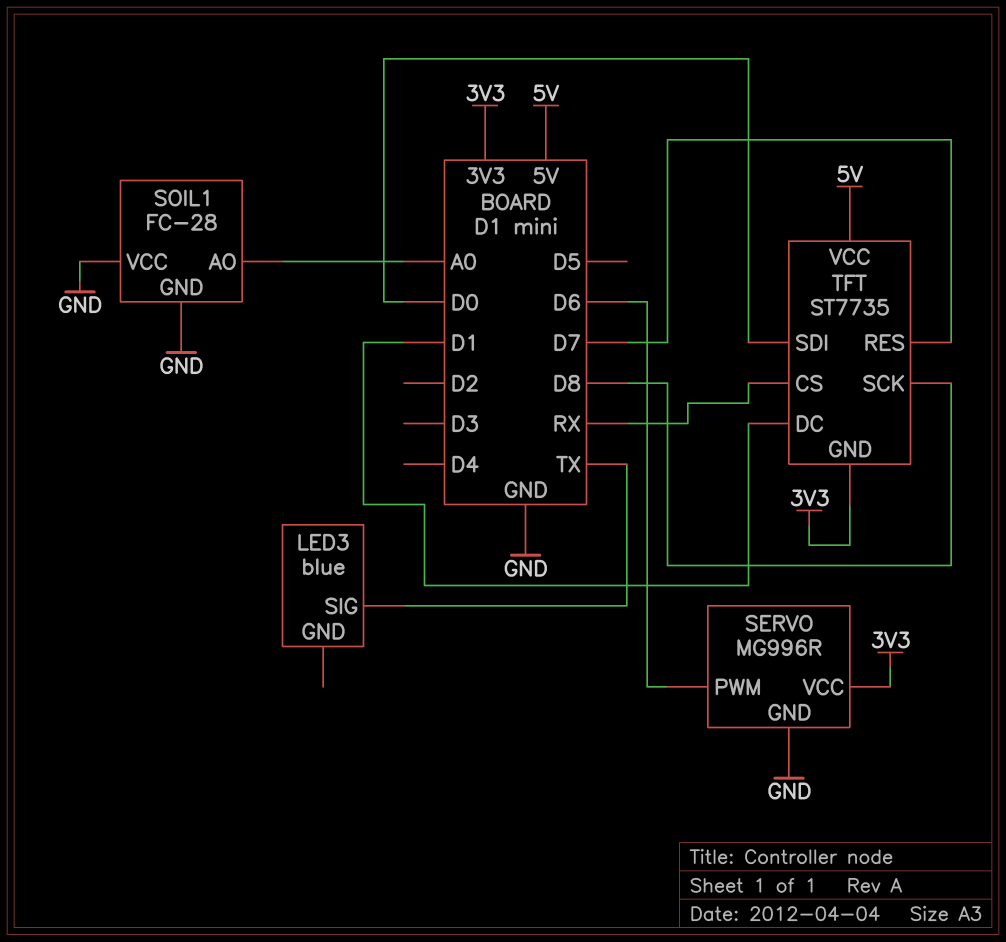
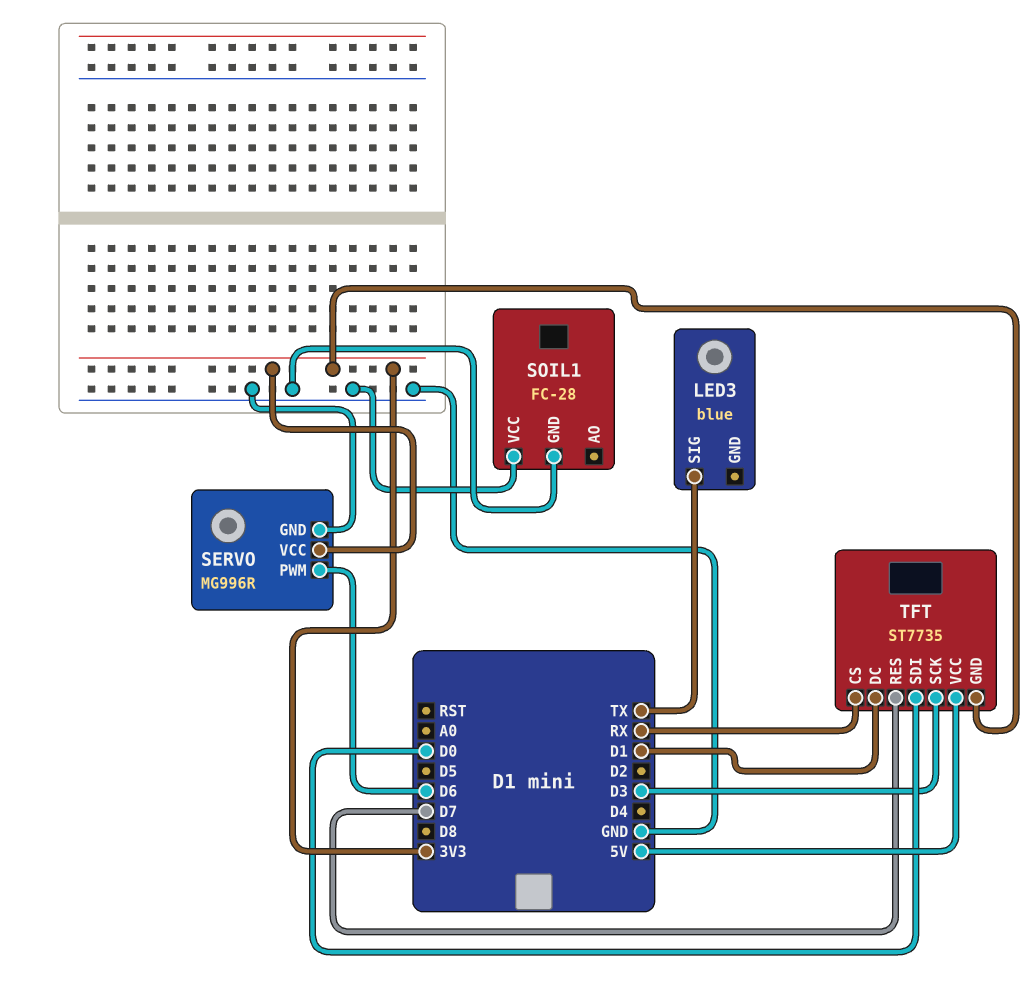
SOIL1 pin AO: A0 -> none
TFT pin SCK: D8 -> D3

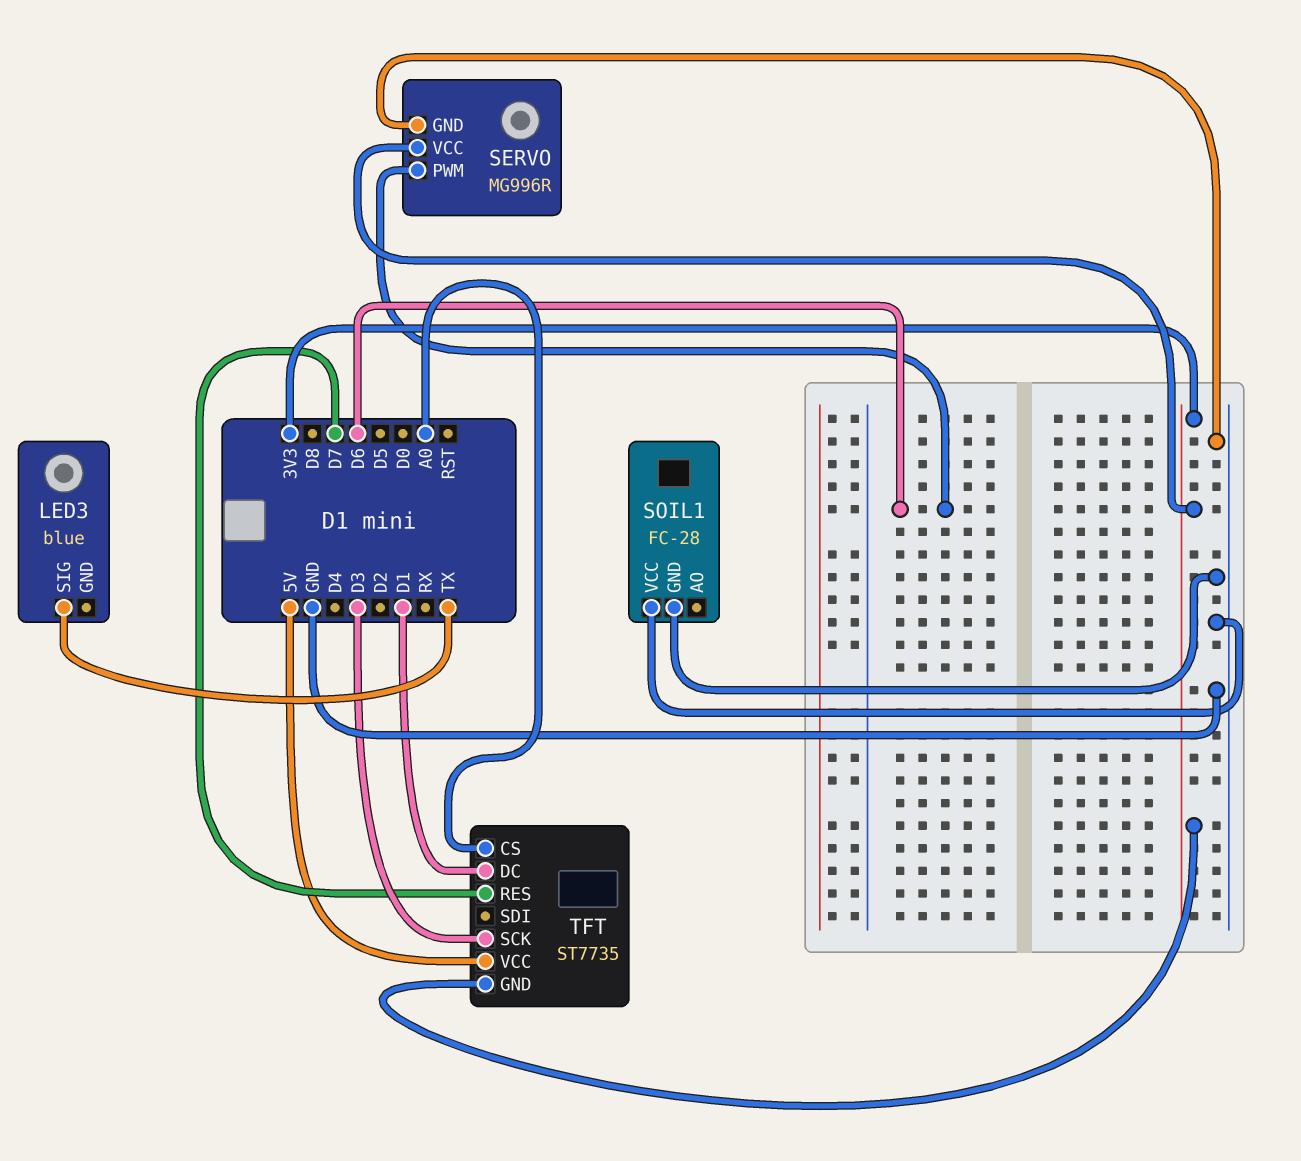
TFT pin CS: RX -> A0
TFT pin SDI: D0 -> none

